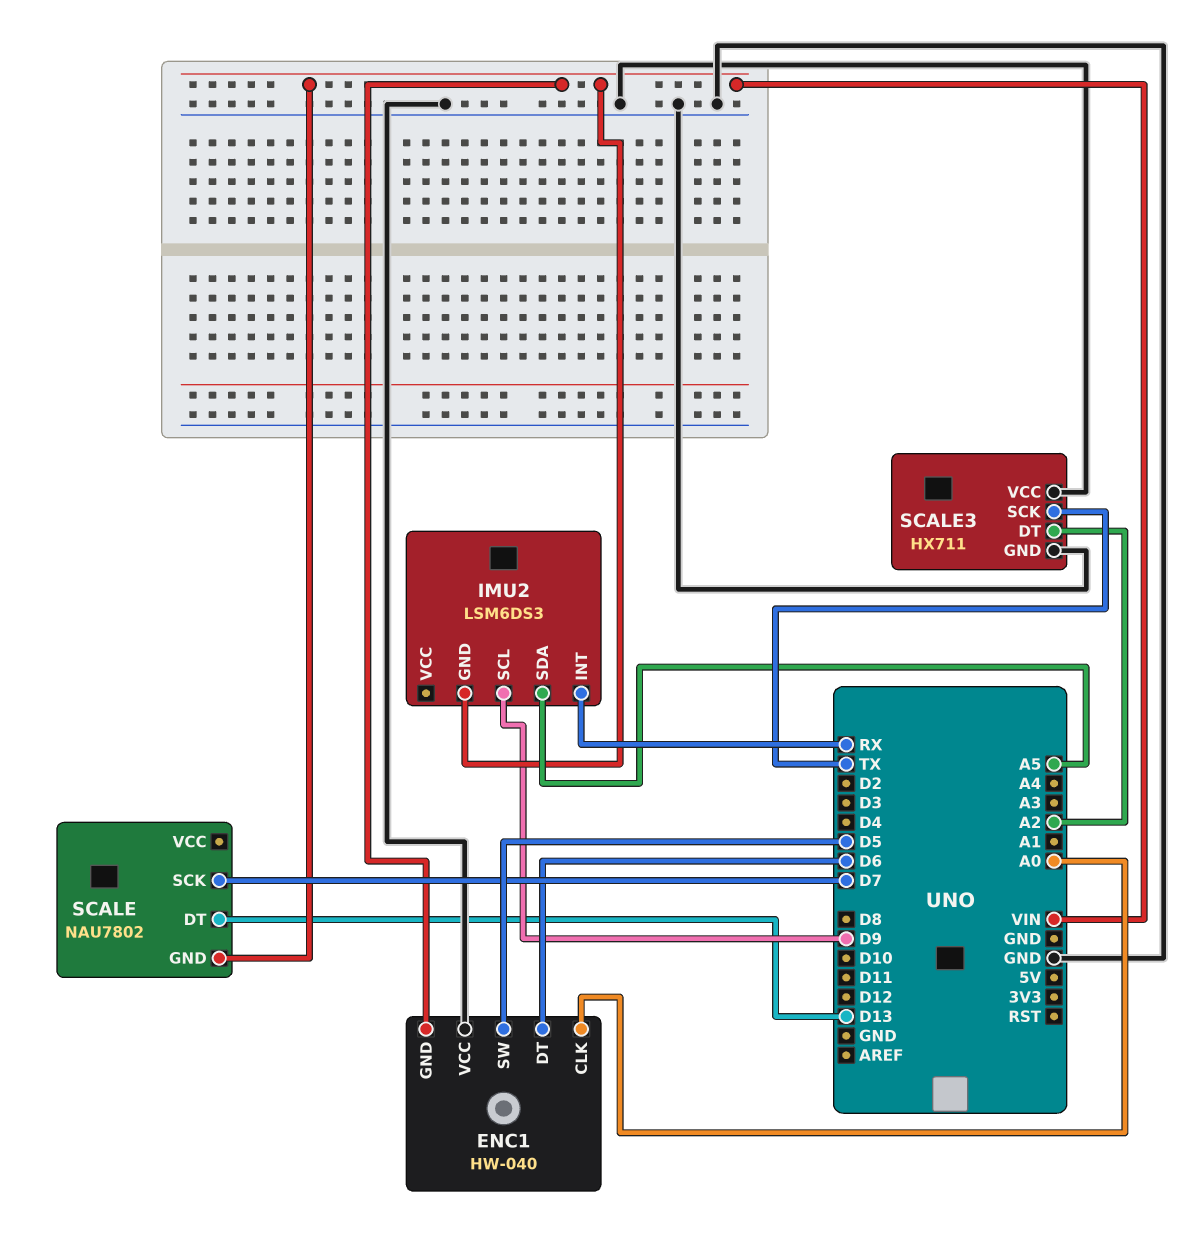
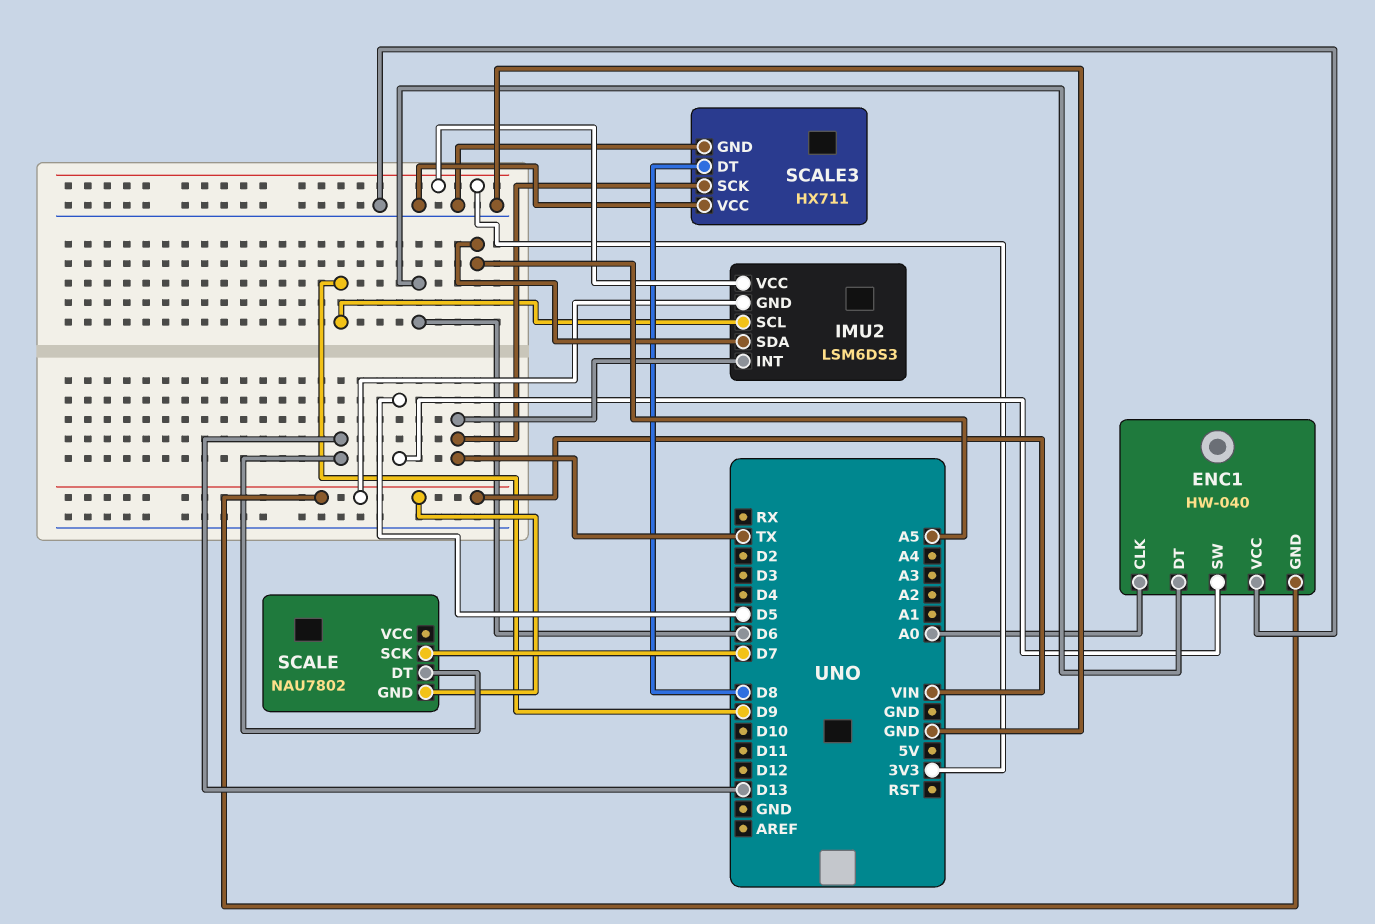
IMU2 pin INT: RX -> TX
IMU2 pin VCC: none -> 3V3
SCALE3 pin DT: A2 -> D8

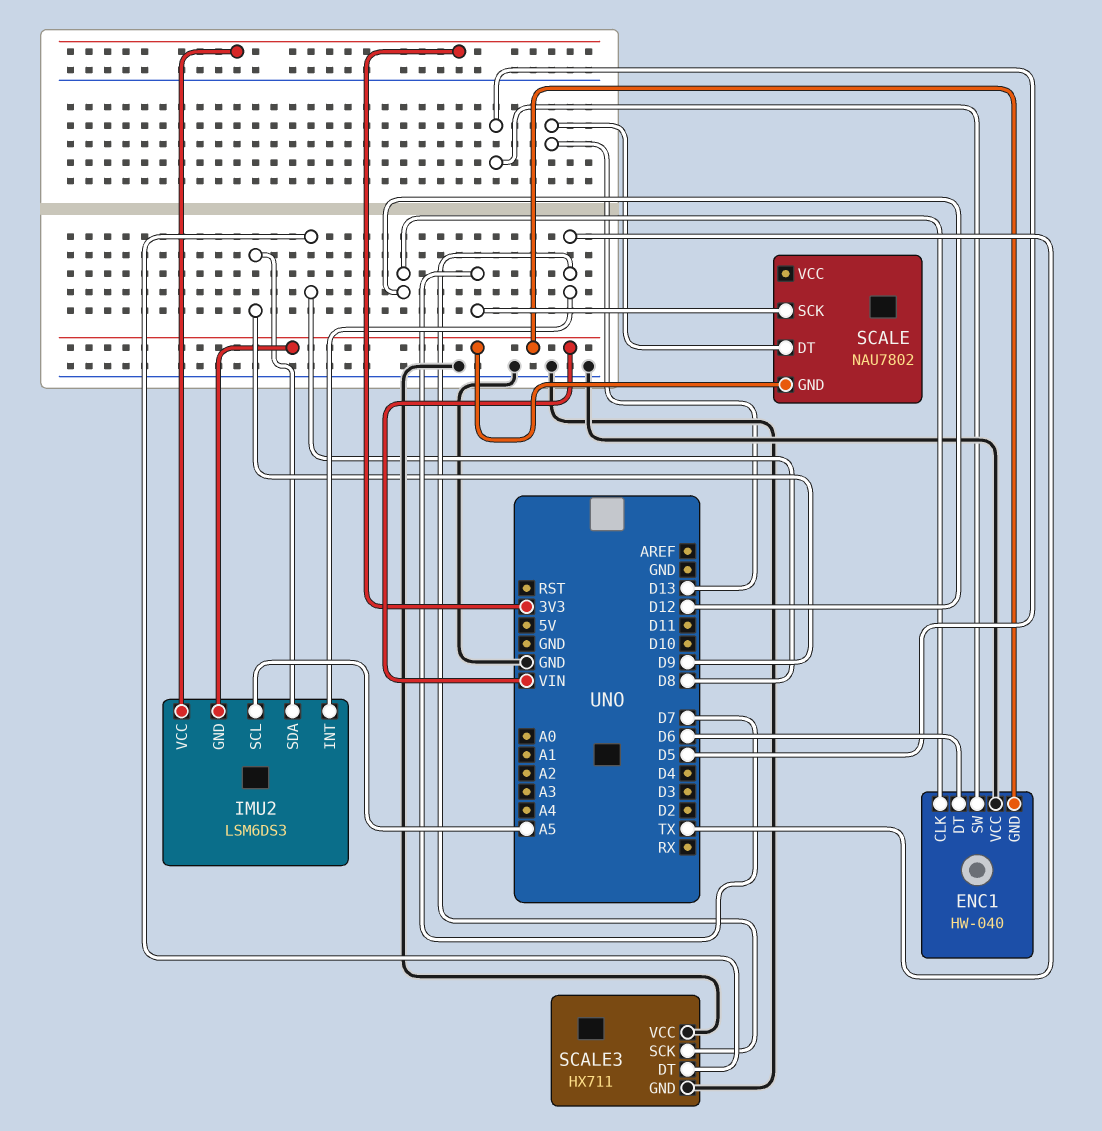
ENC1 pin CLK: A0 -> D12
IMU2 pin SCL: D9 -> A5
IMU2 pin SDA: A5 -> D9

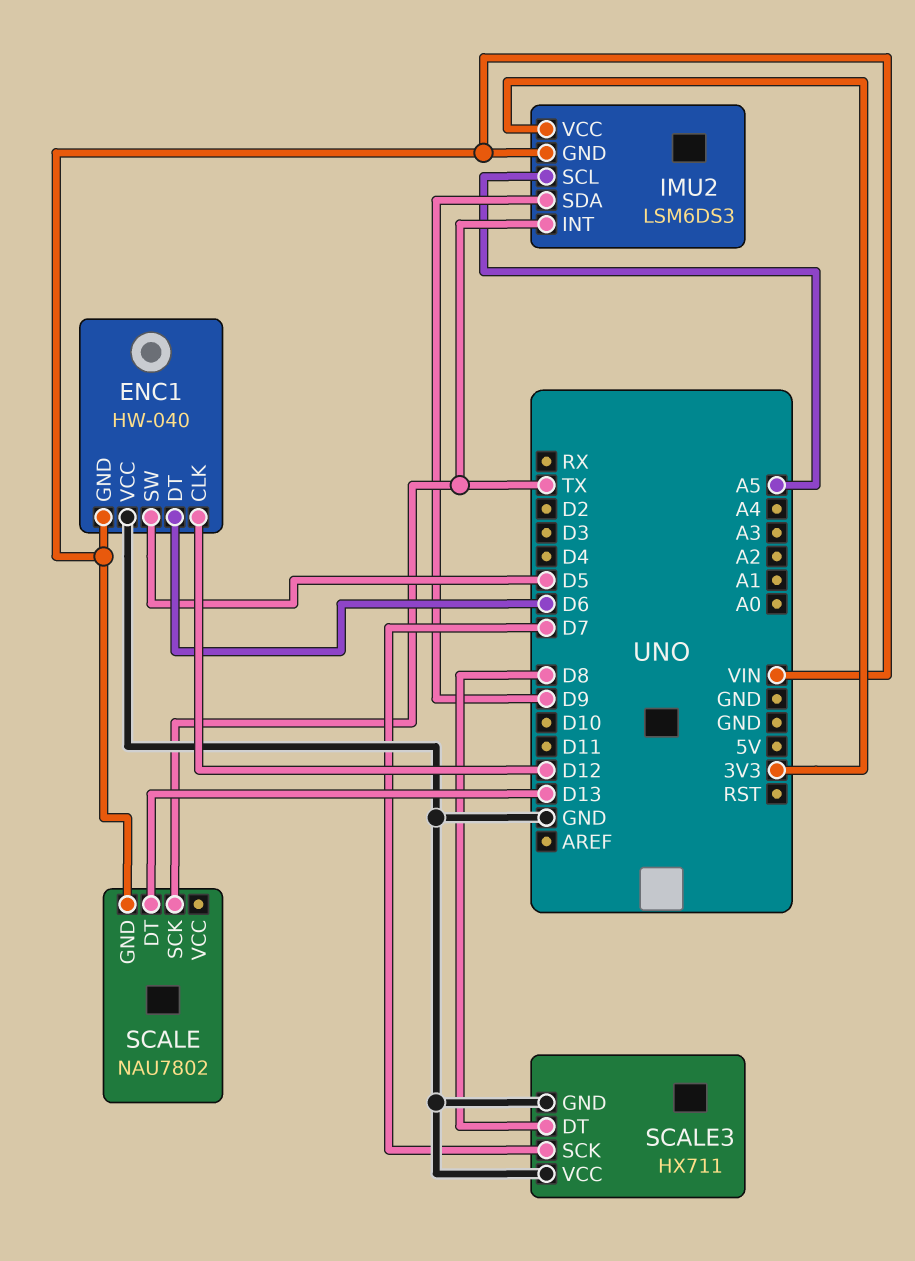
SCALE pin SCK: D7 -> TX
SCALE3 pin SCK: TX -> D7

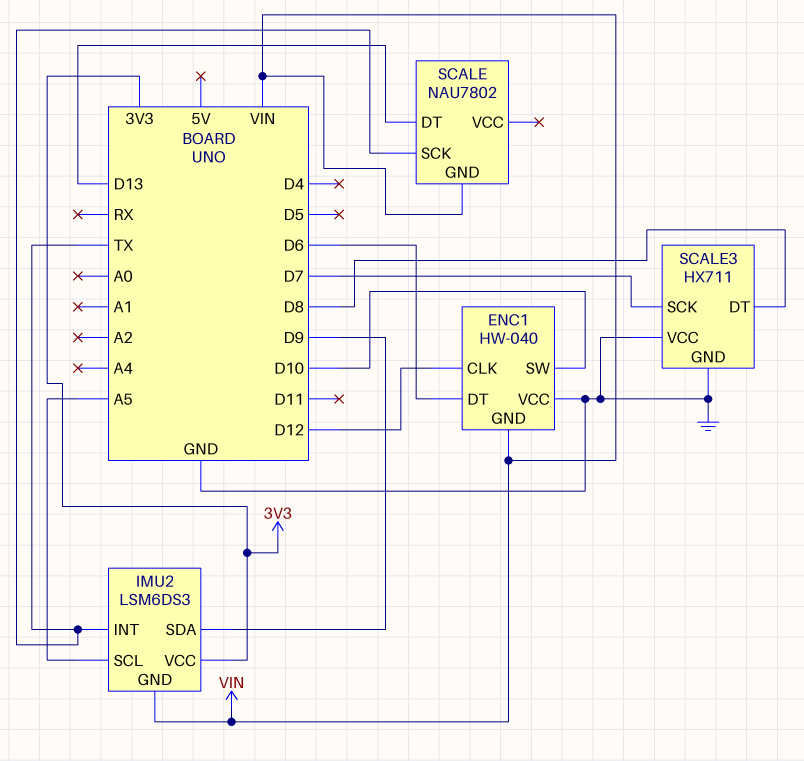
ENC1 pin SW: D5 -> D10

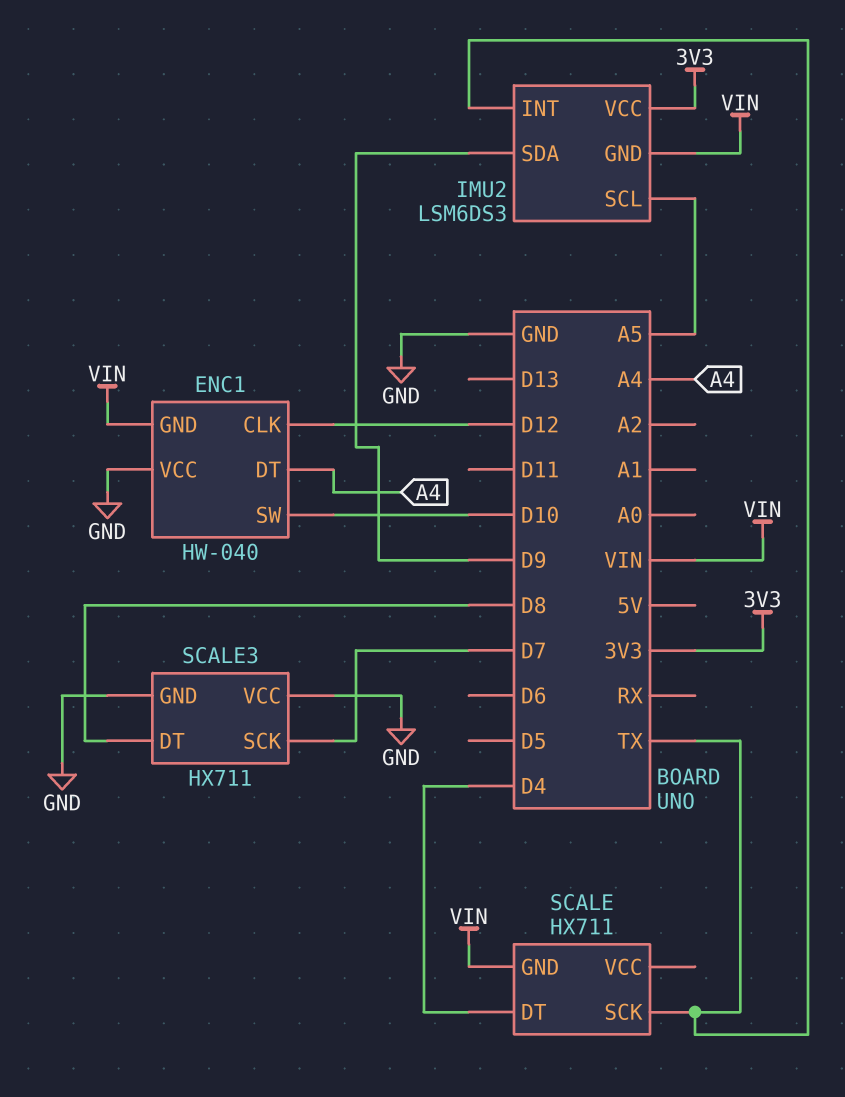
ENC1 pin DT: D6 -> A4
SCALE: NAU7802 -> HX711
SCALE pin DT: D13 -> D4

